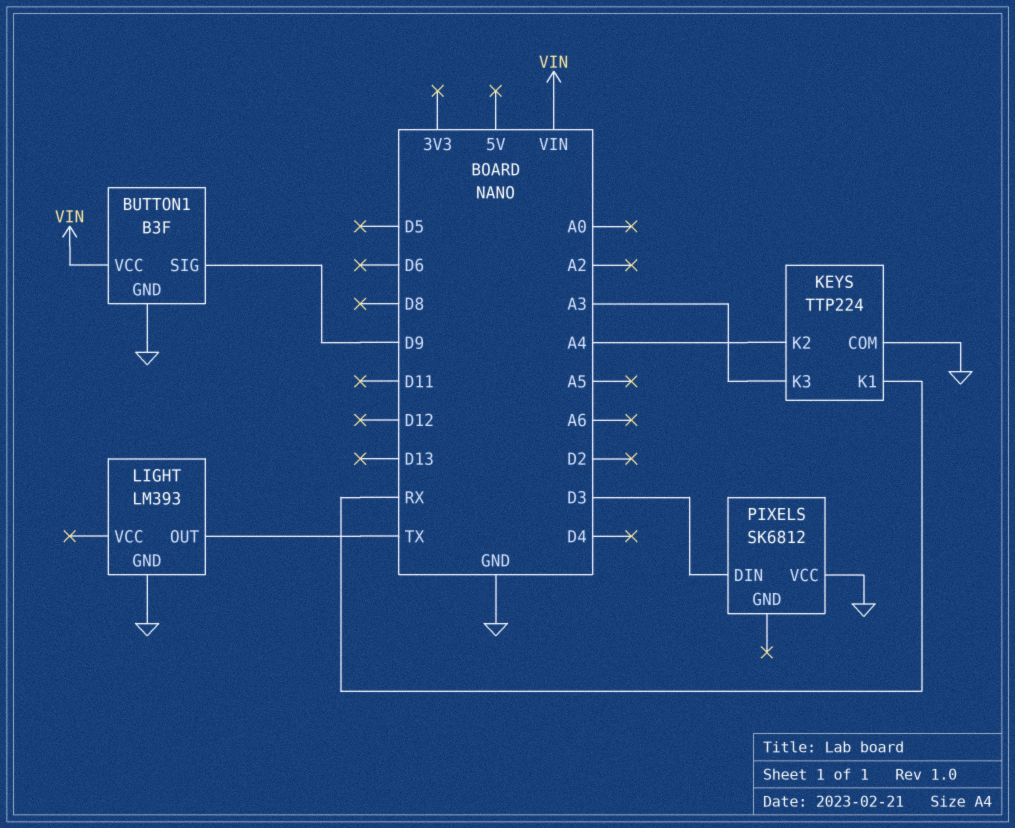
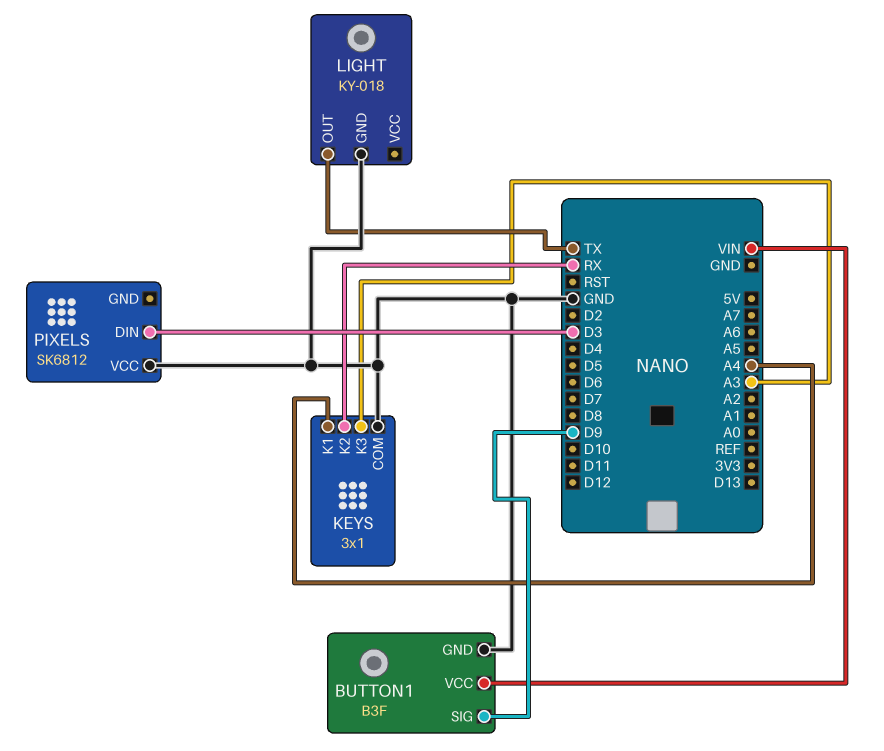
KEYS: TTP224 -> 3x1
KEYS pin K1: RX -> A4
KEYS pin K2: A4 -> RX
LIGHT: LM393 -> KY-018

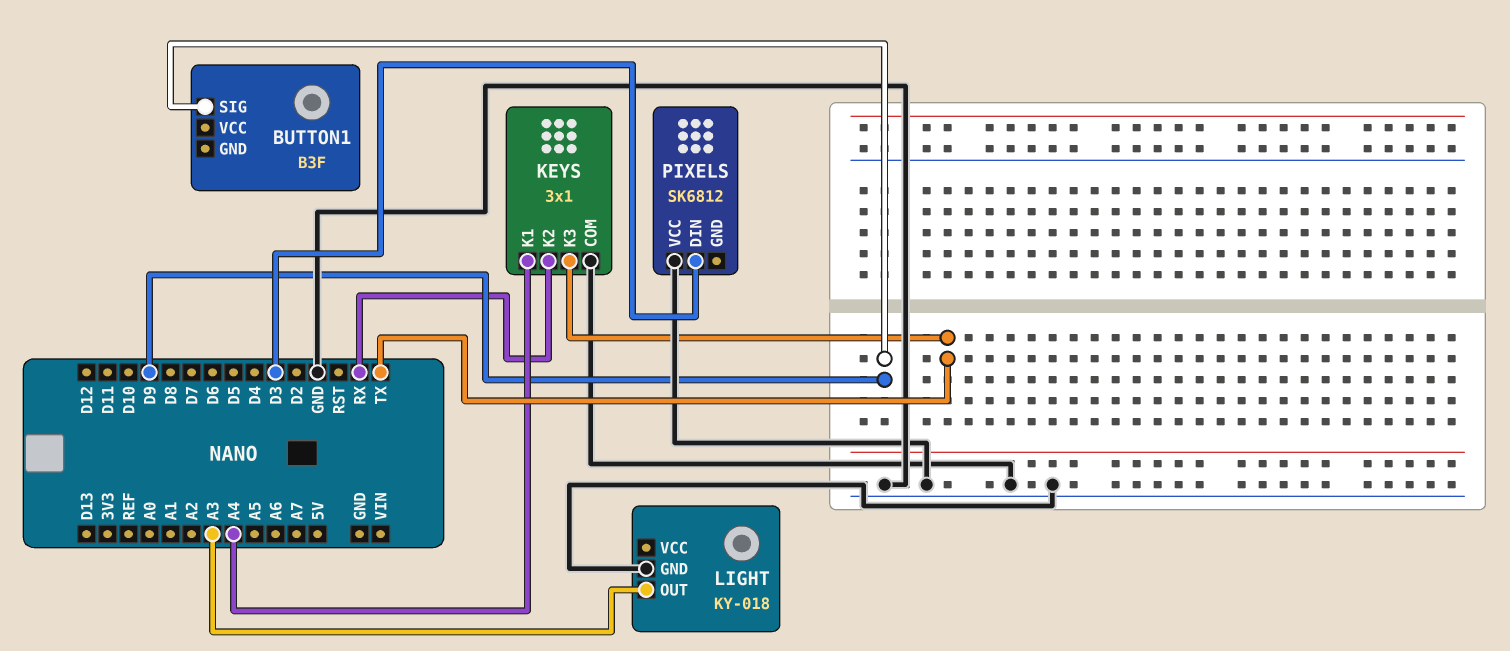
BUTTON1 pin GND: GND -> none
BUTTON1 pin VCC: VIN -> none
KEYS pin K3: A3 -> TX
LIGHT pin OUT: TX -> A3

